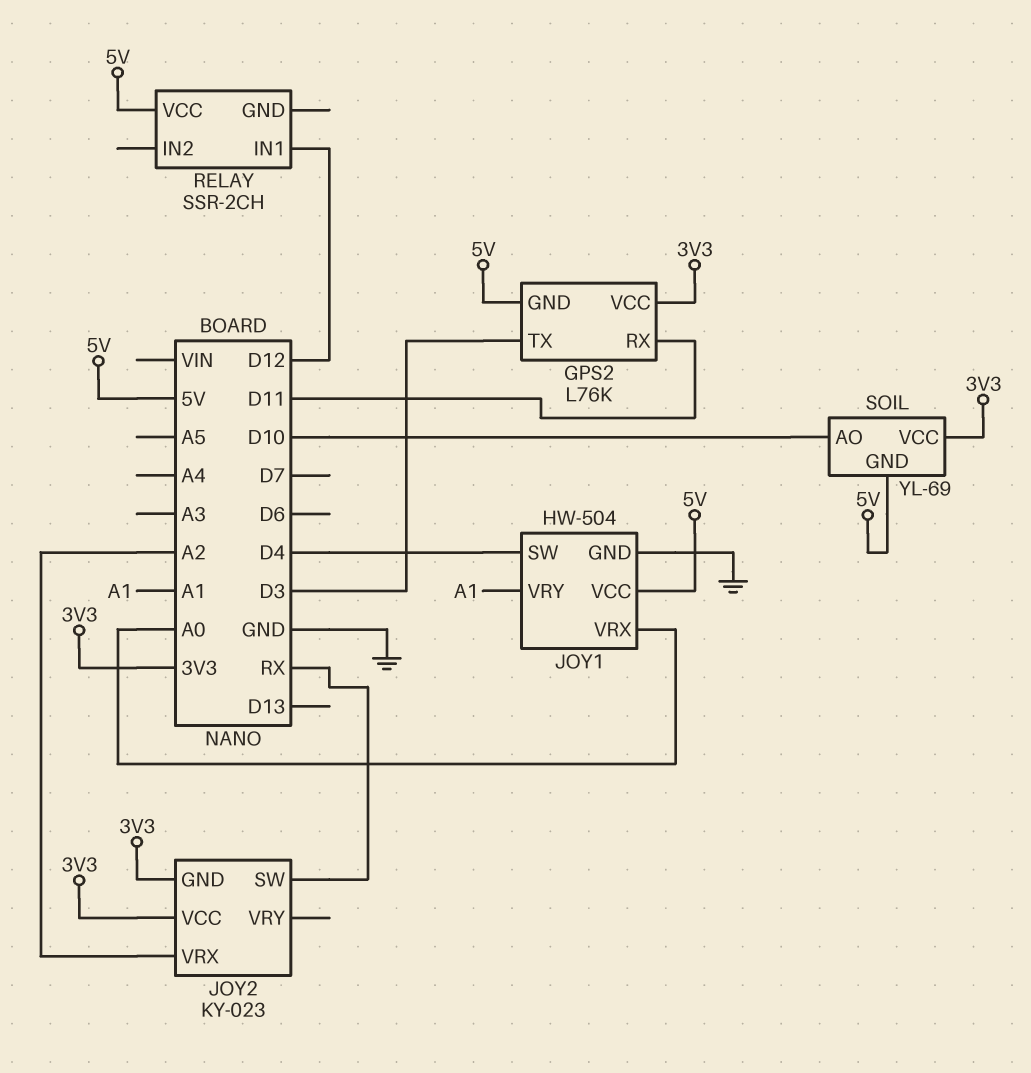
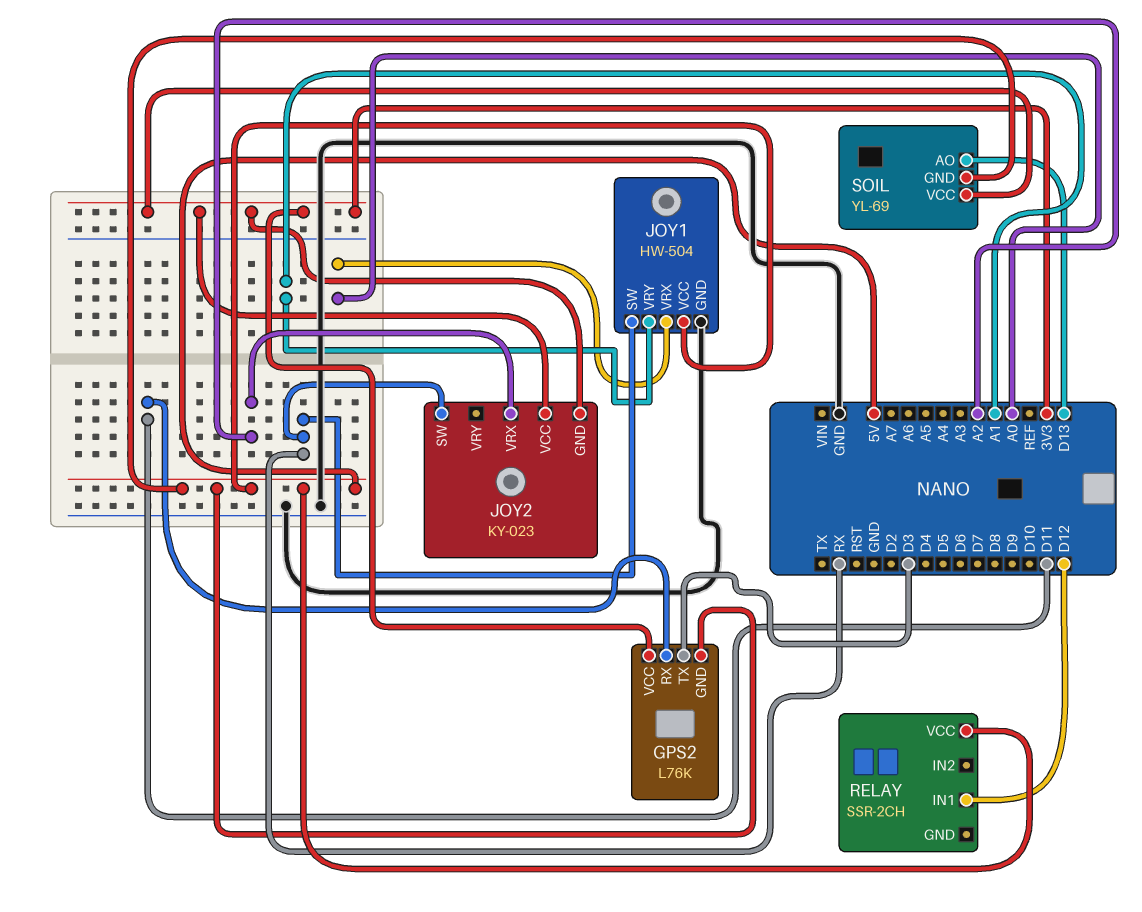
JOY1 pin SW: D4 -> RX
SOIL pin AO: D10 -> D13

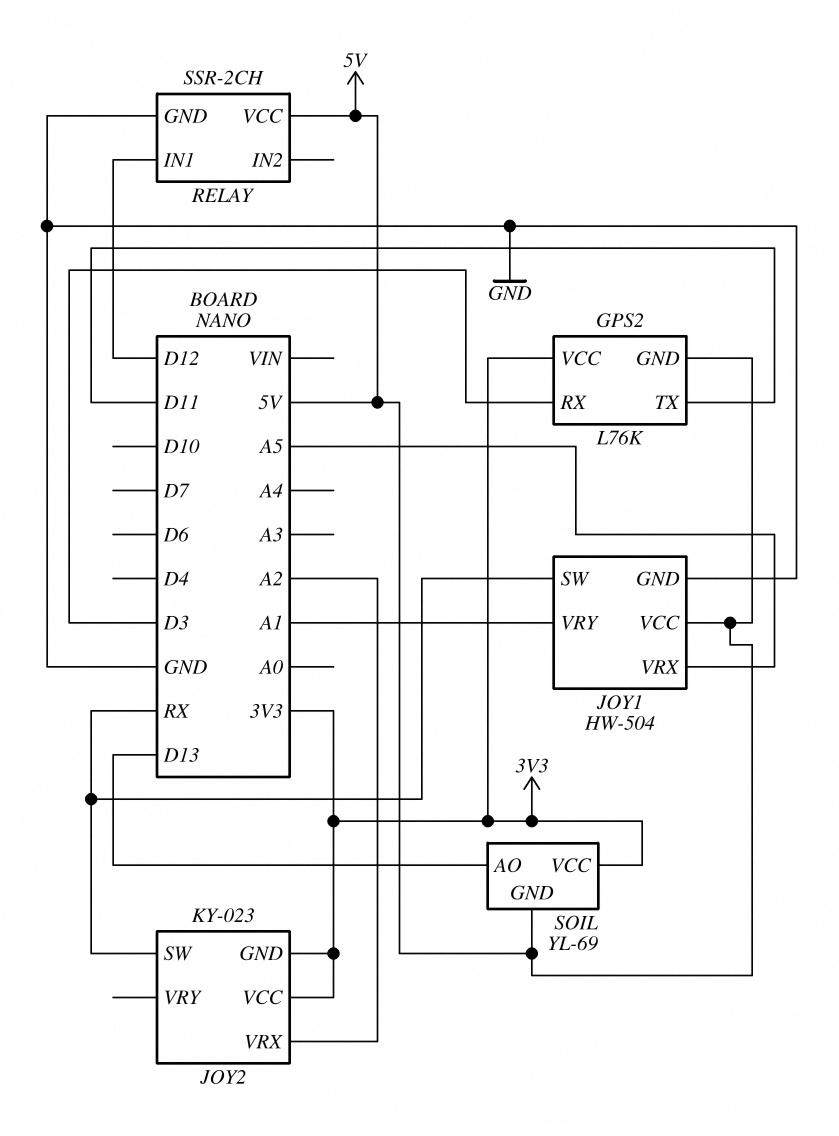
GPS2 pin RX: D11 -> D3
GPS2 pin TX: D3 -> D11
JOY1 pin VRX: A0 -> A5
RELAY pin GND: none -> GND

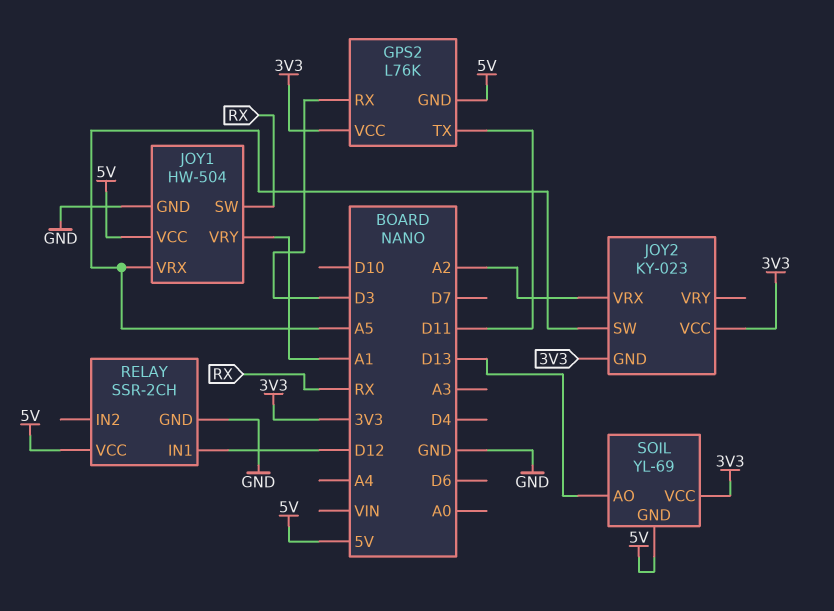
JOY2 pin SW: RX -> A5

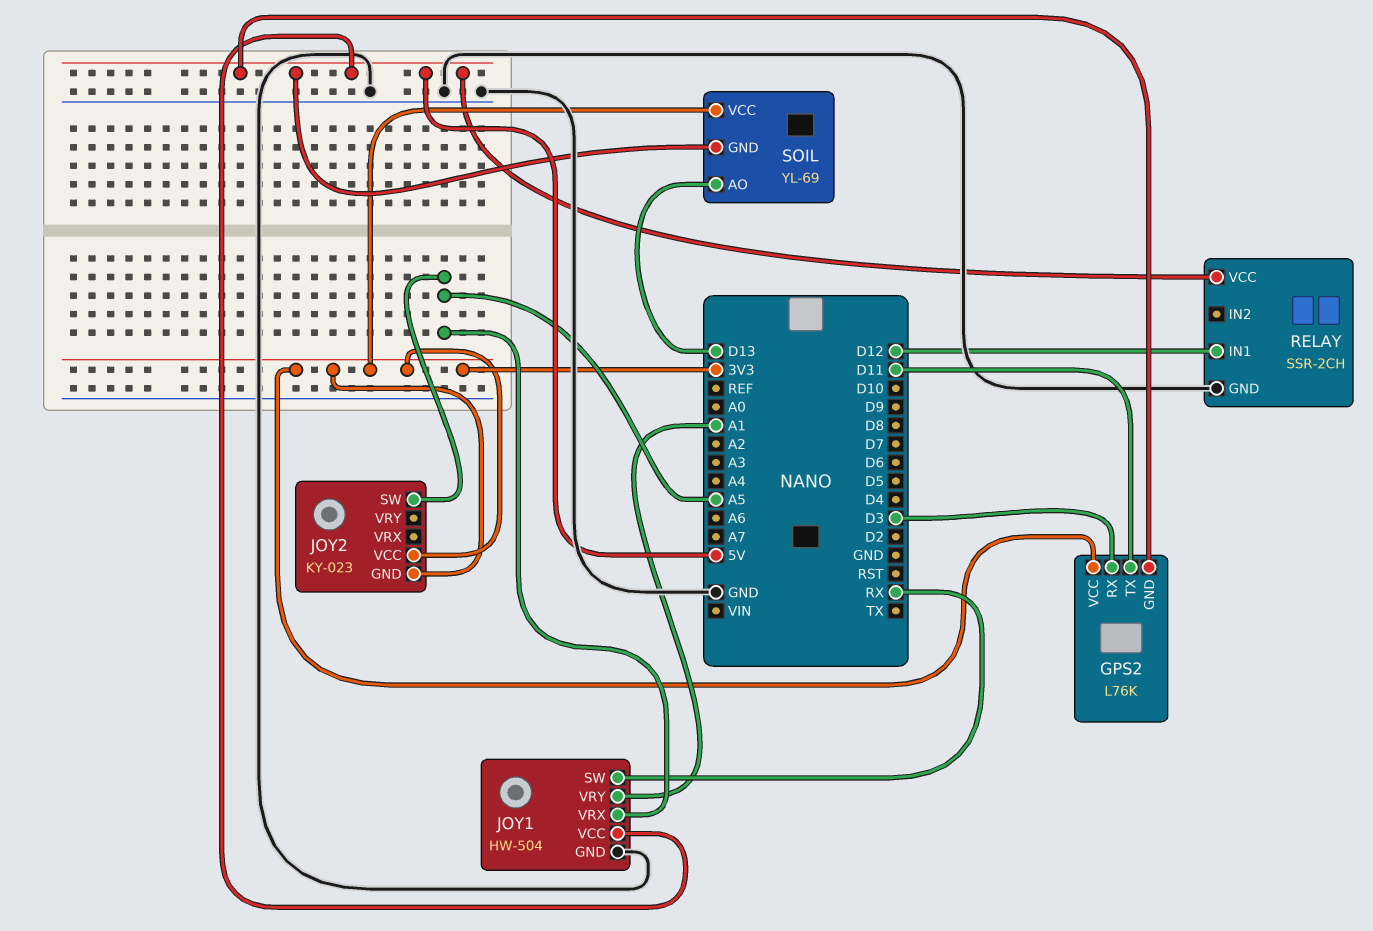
JOY2 pin VRX: A2 -> none

